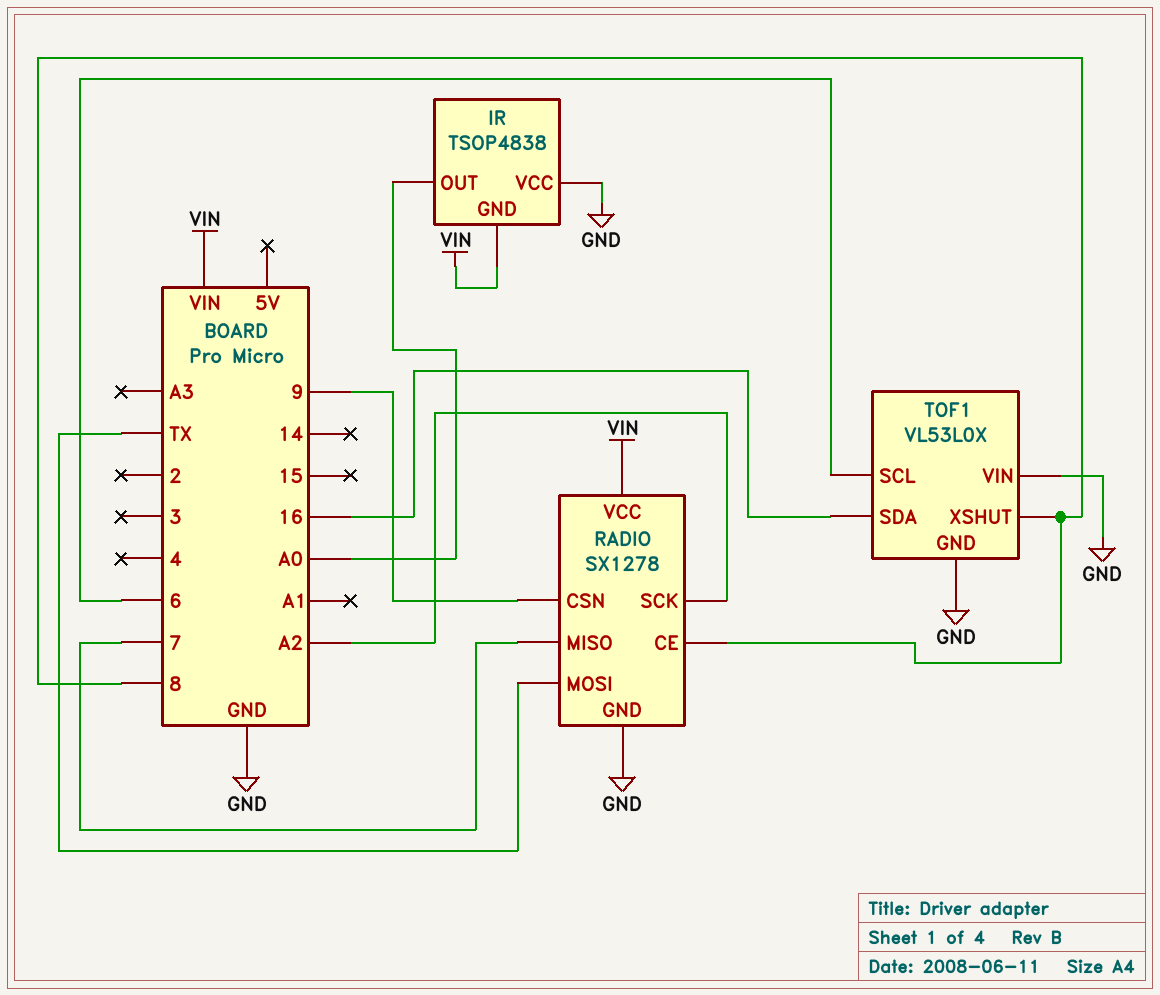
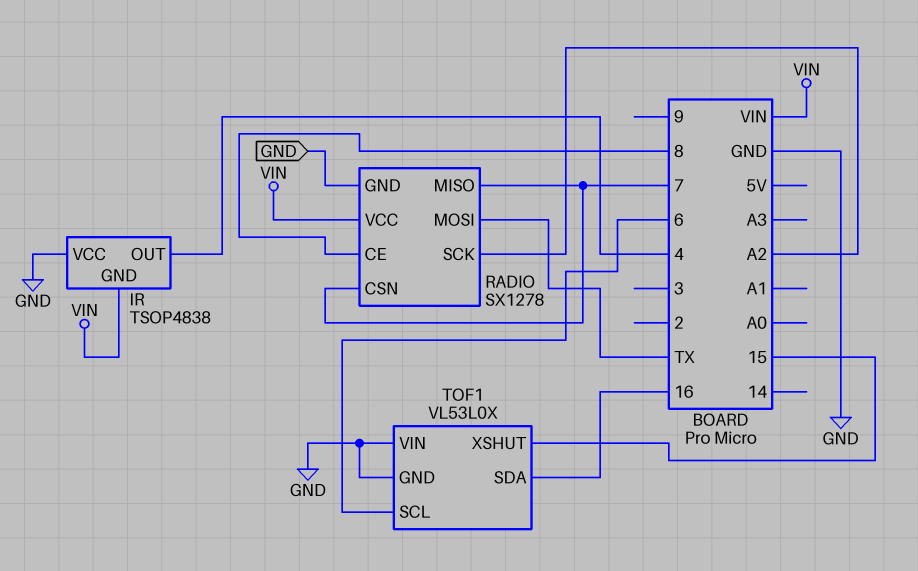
IR pin OUT: A0 -> 4
RADIO pin CSN: 9 -> 7
TOF1 pin XSHUT: 8 -> 15

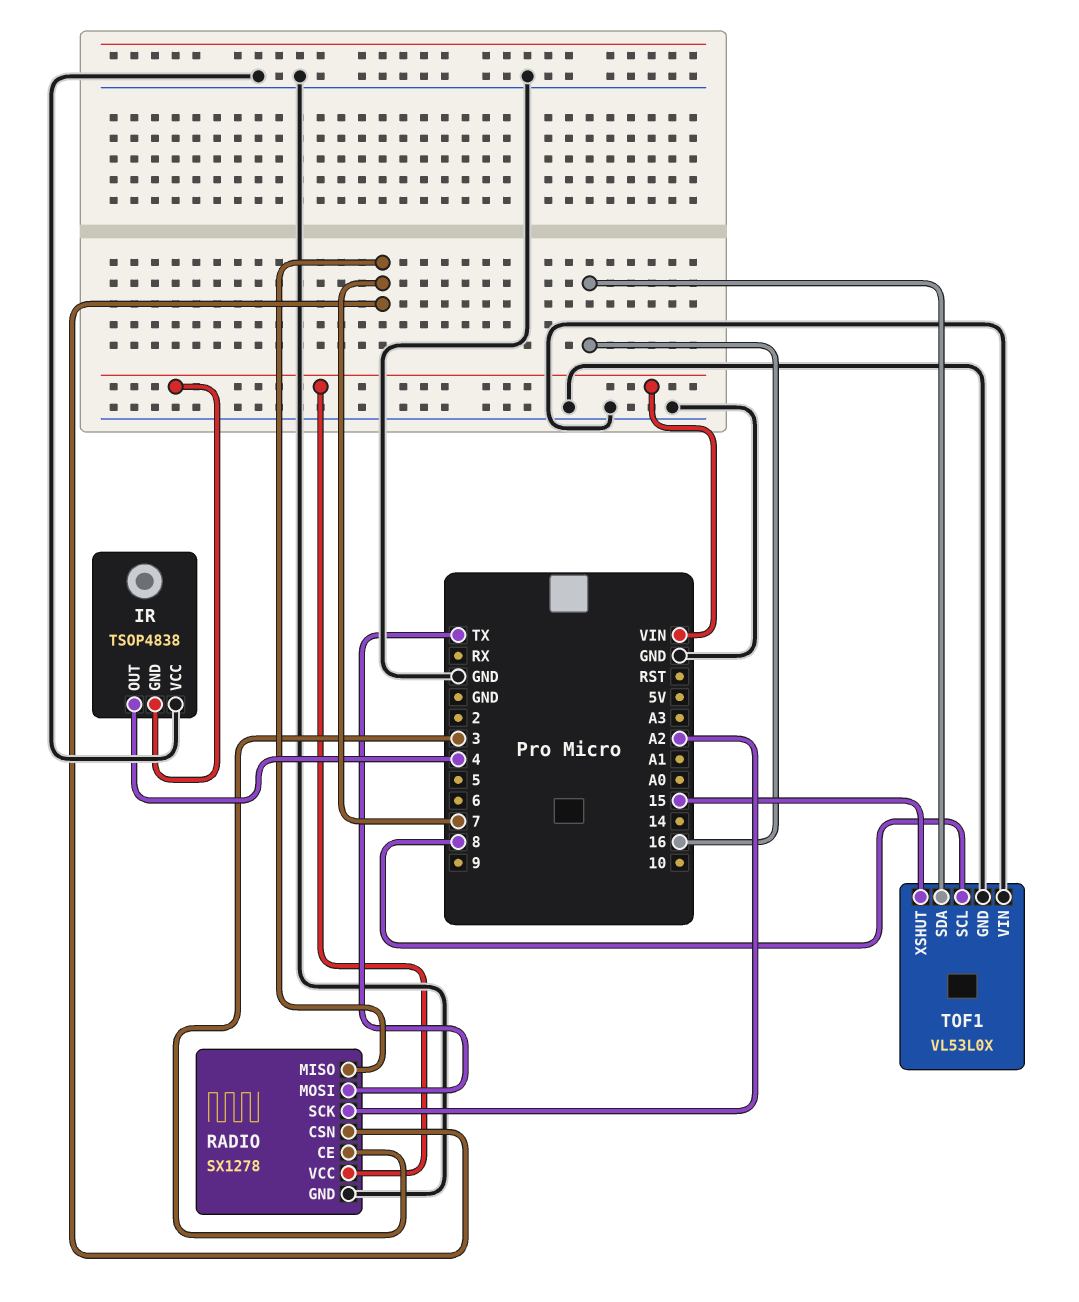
RADIO pin CE: 8 -> 3
TOF1 pin SCL: 6 -> 8

